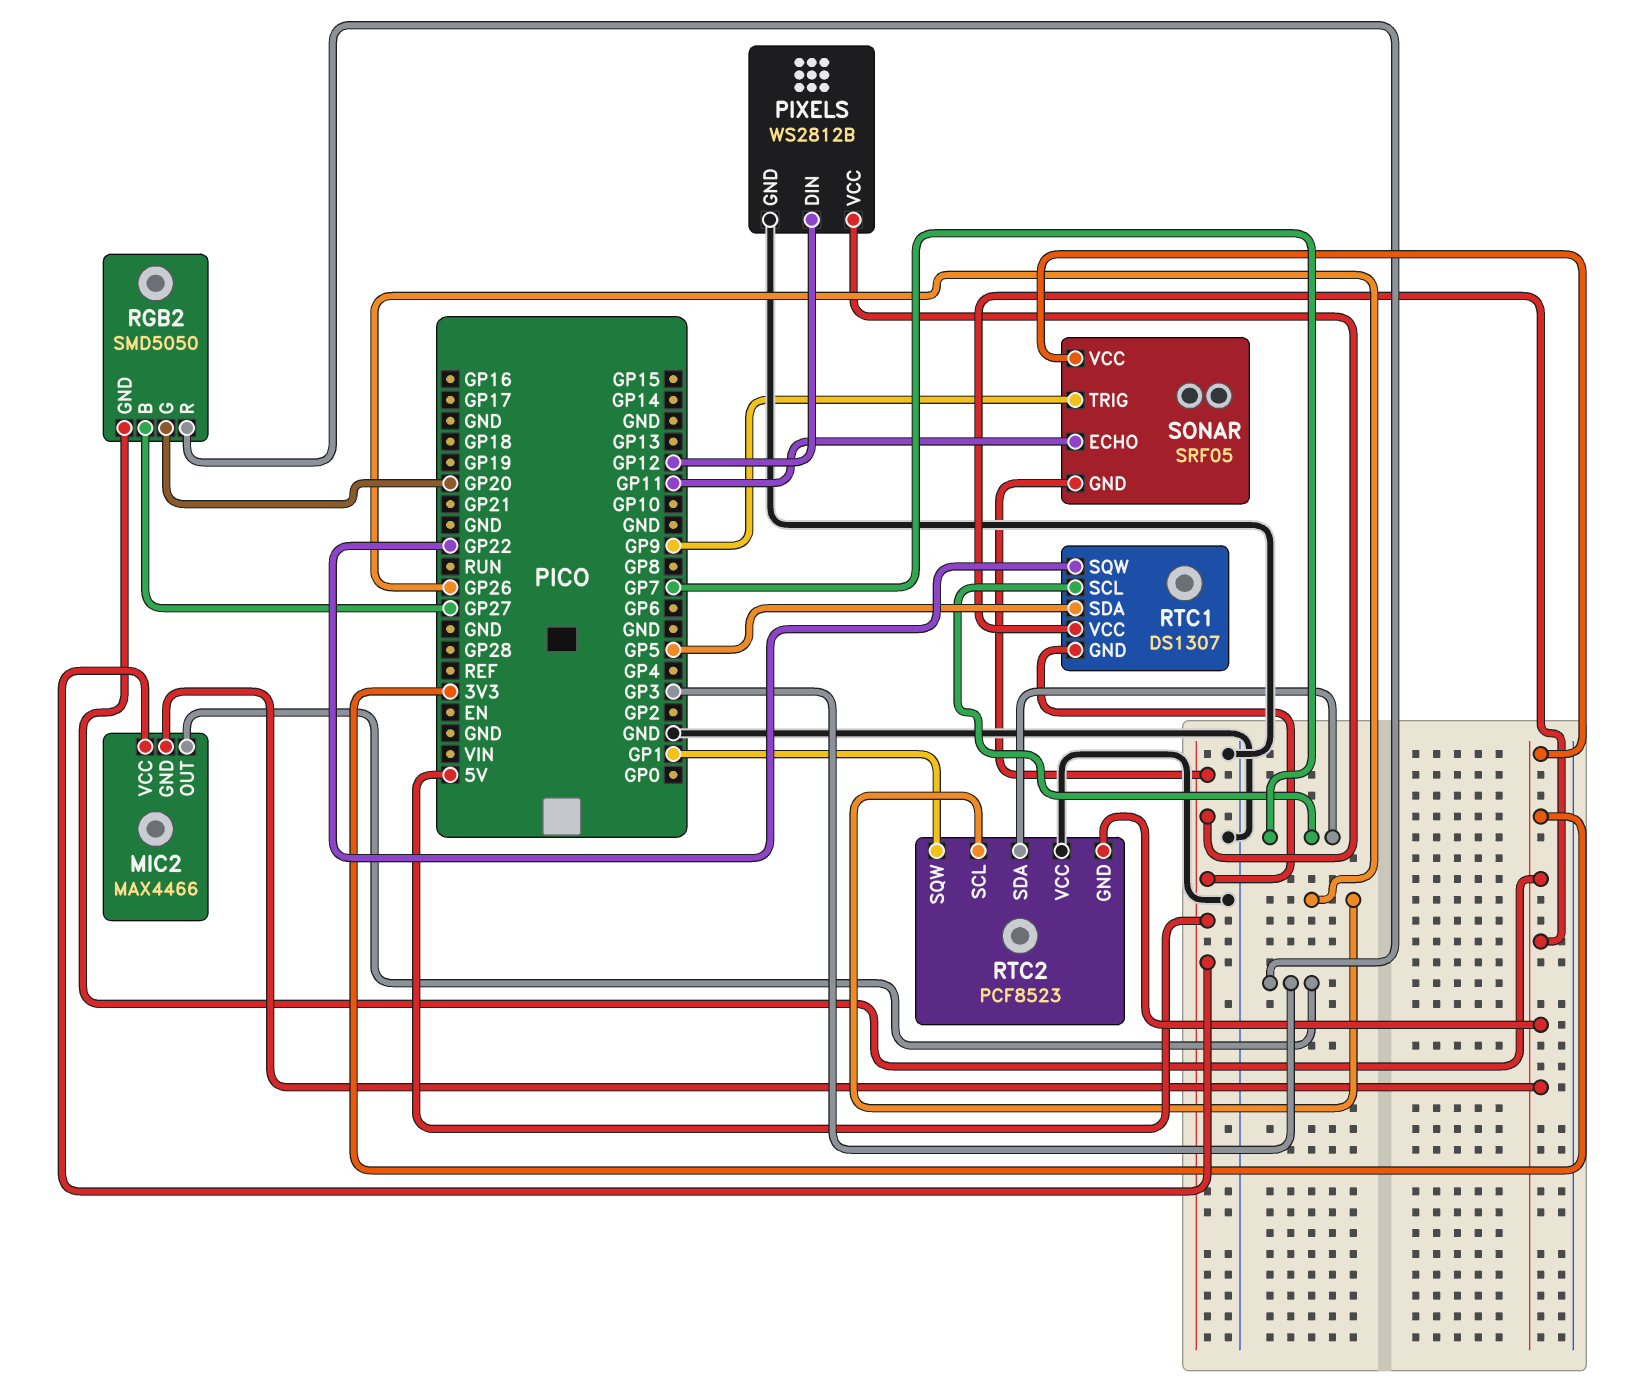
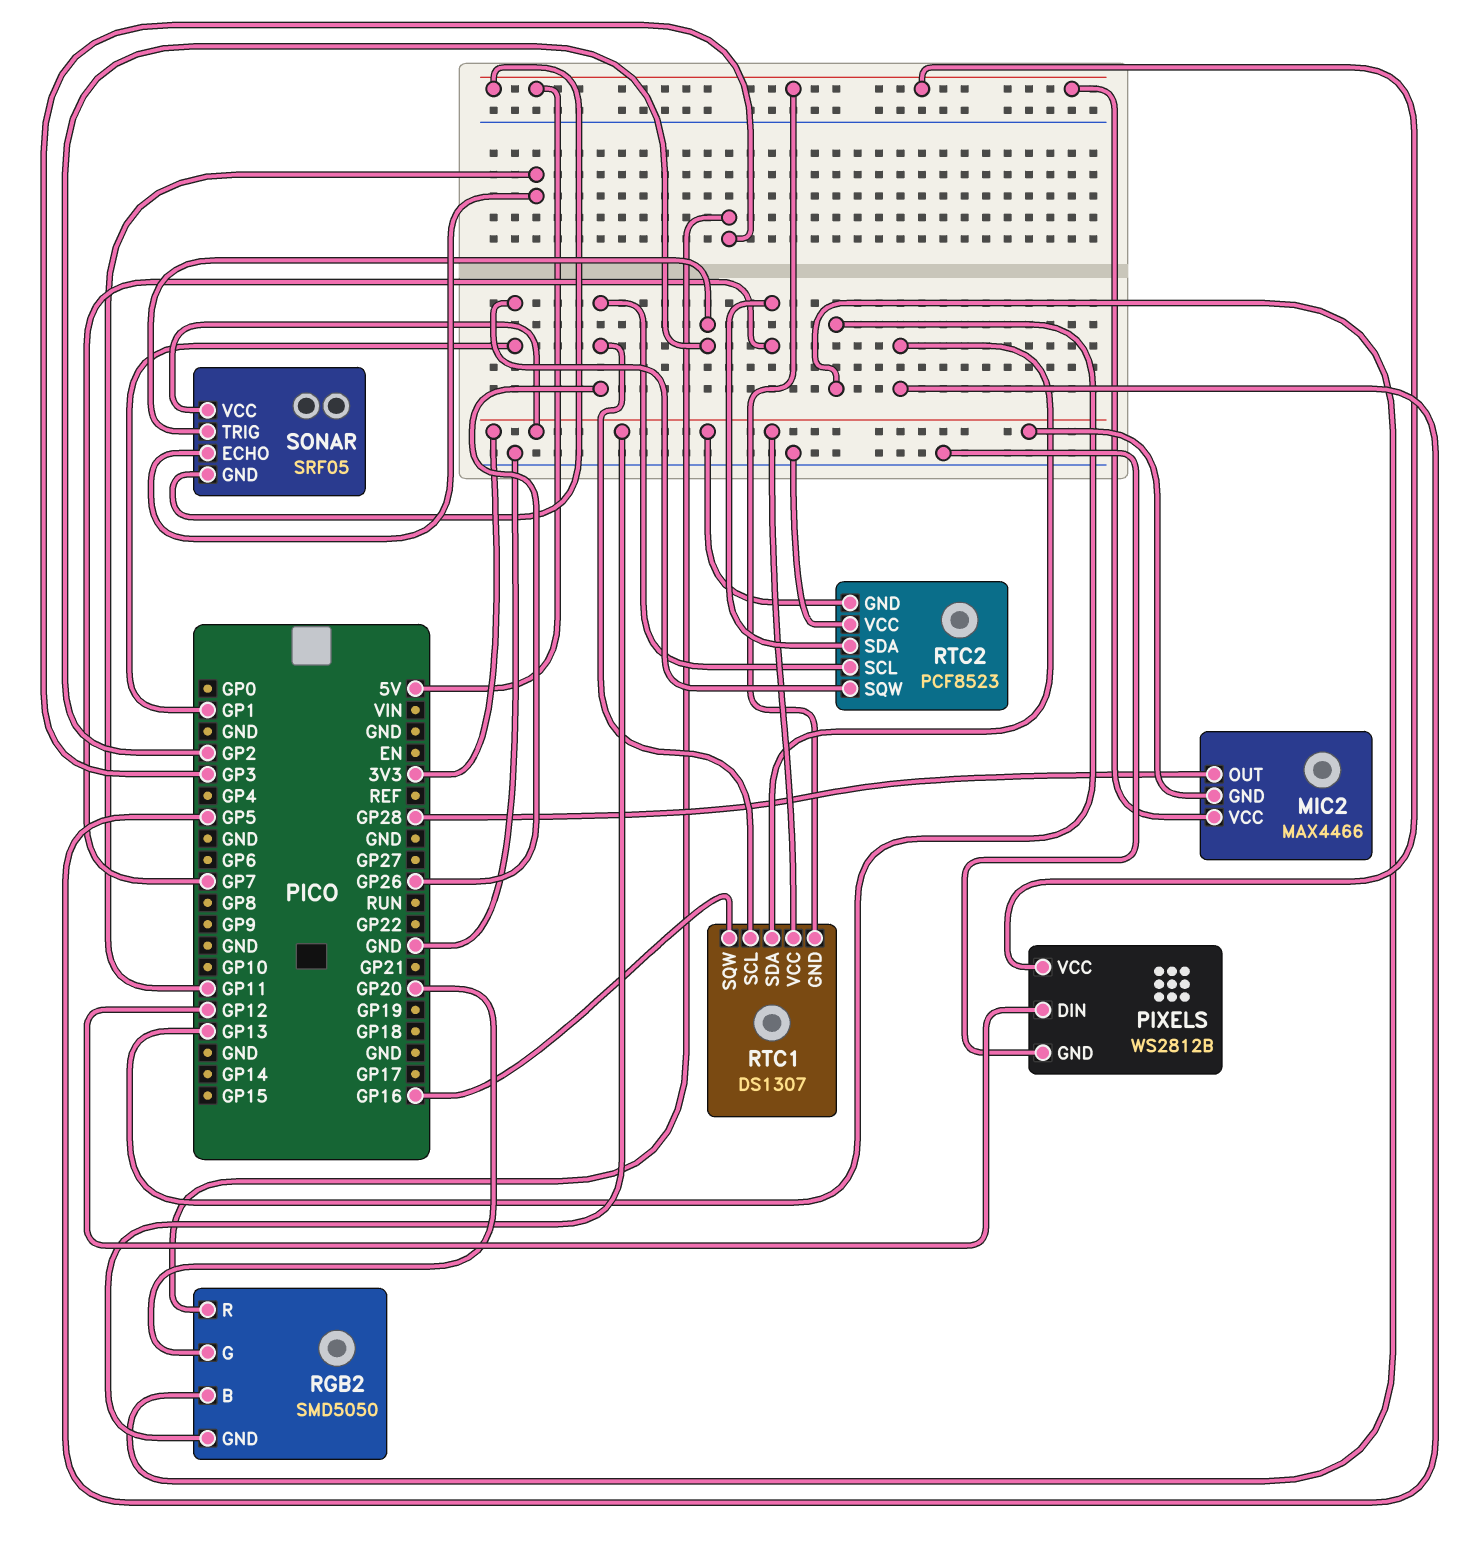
MIC2 pin OUT: GP3 -> GP28
RGB2 pin B: GP27 -> GP13
RTC1 pin SCL: GP7 -> GP26
RTC1 pin SQW: GP22 -> GP16
SONAR pin TRIG: GP9 -> GP2

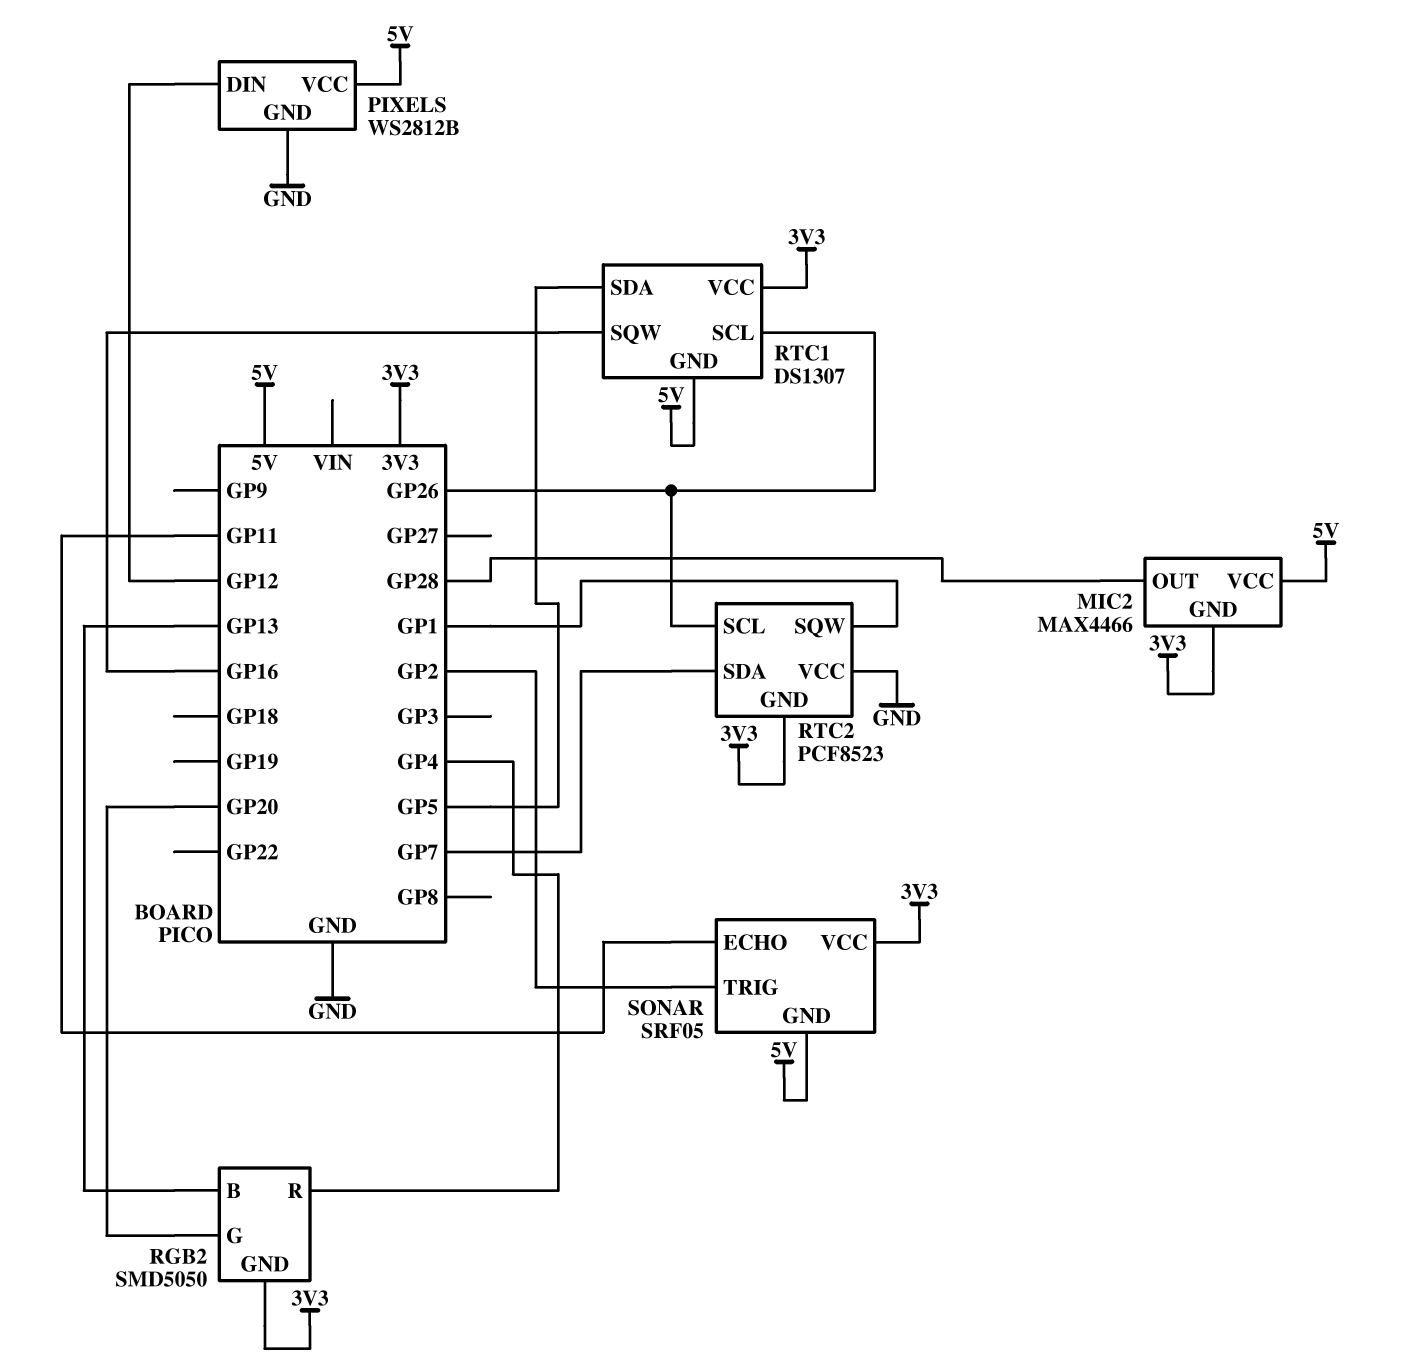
RGB2 pin R: GP3 -> GP4

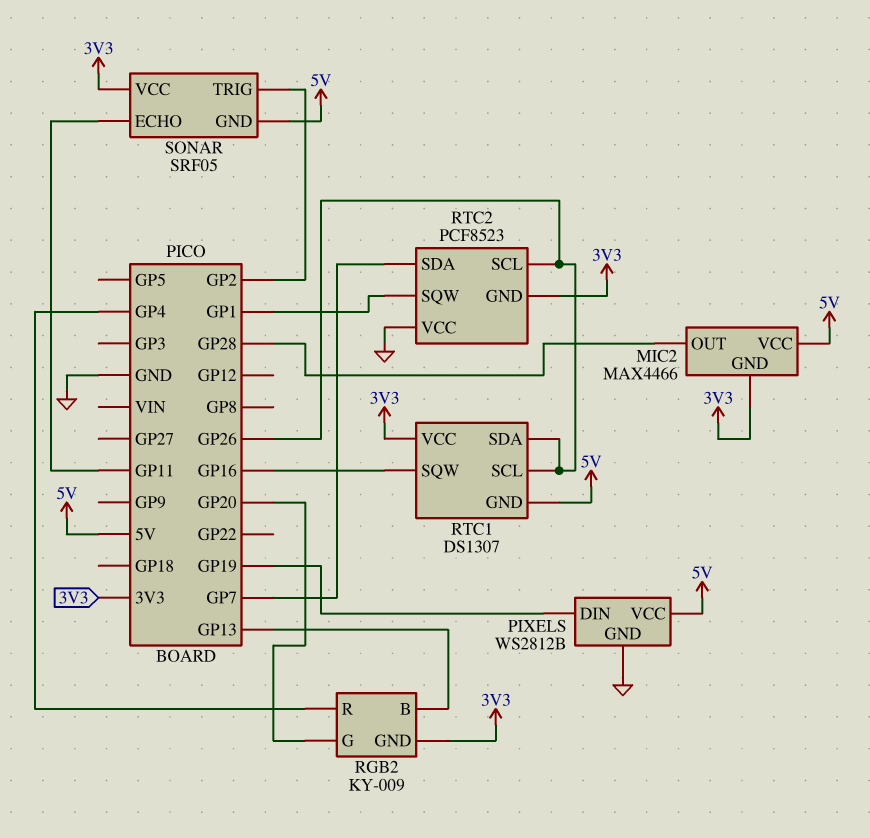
PIXELS pin DIN: GP12 -> GP19
RGB2: SMD5050 -> KY-009
RTC1 pin SDA: GP5 -> GP26

